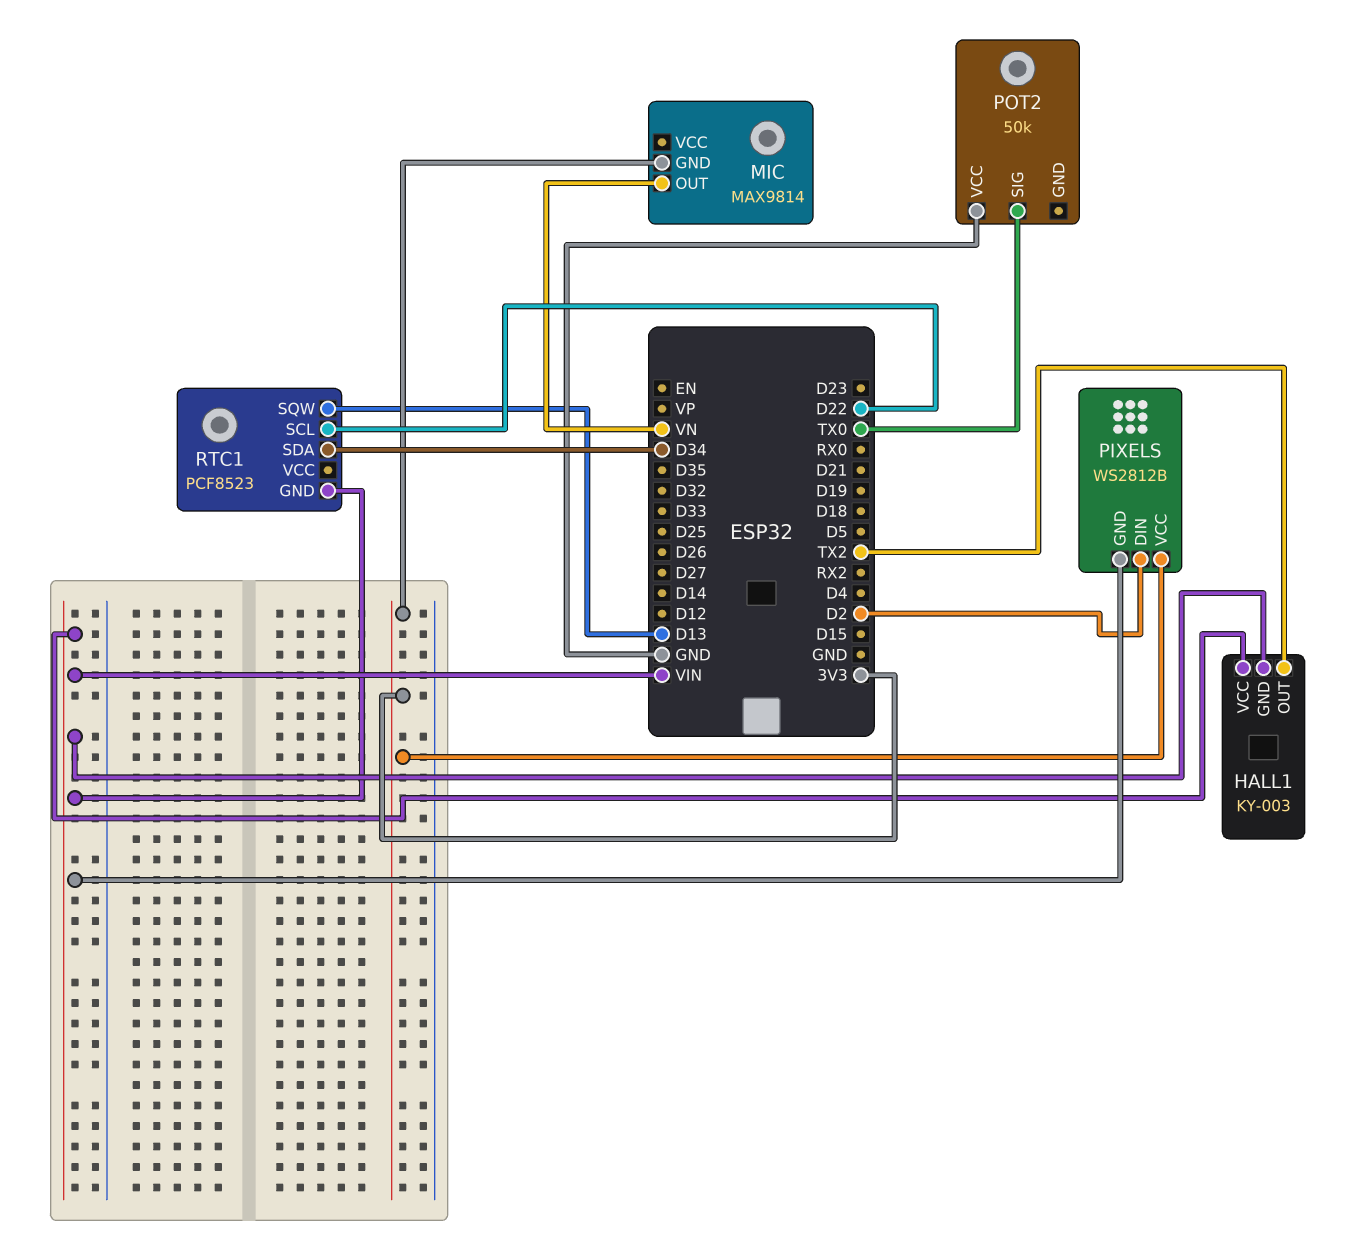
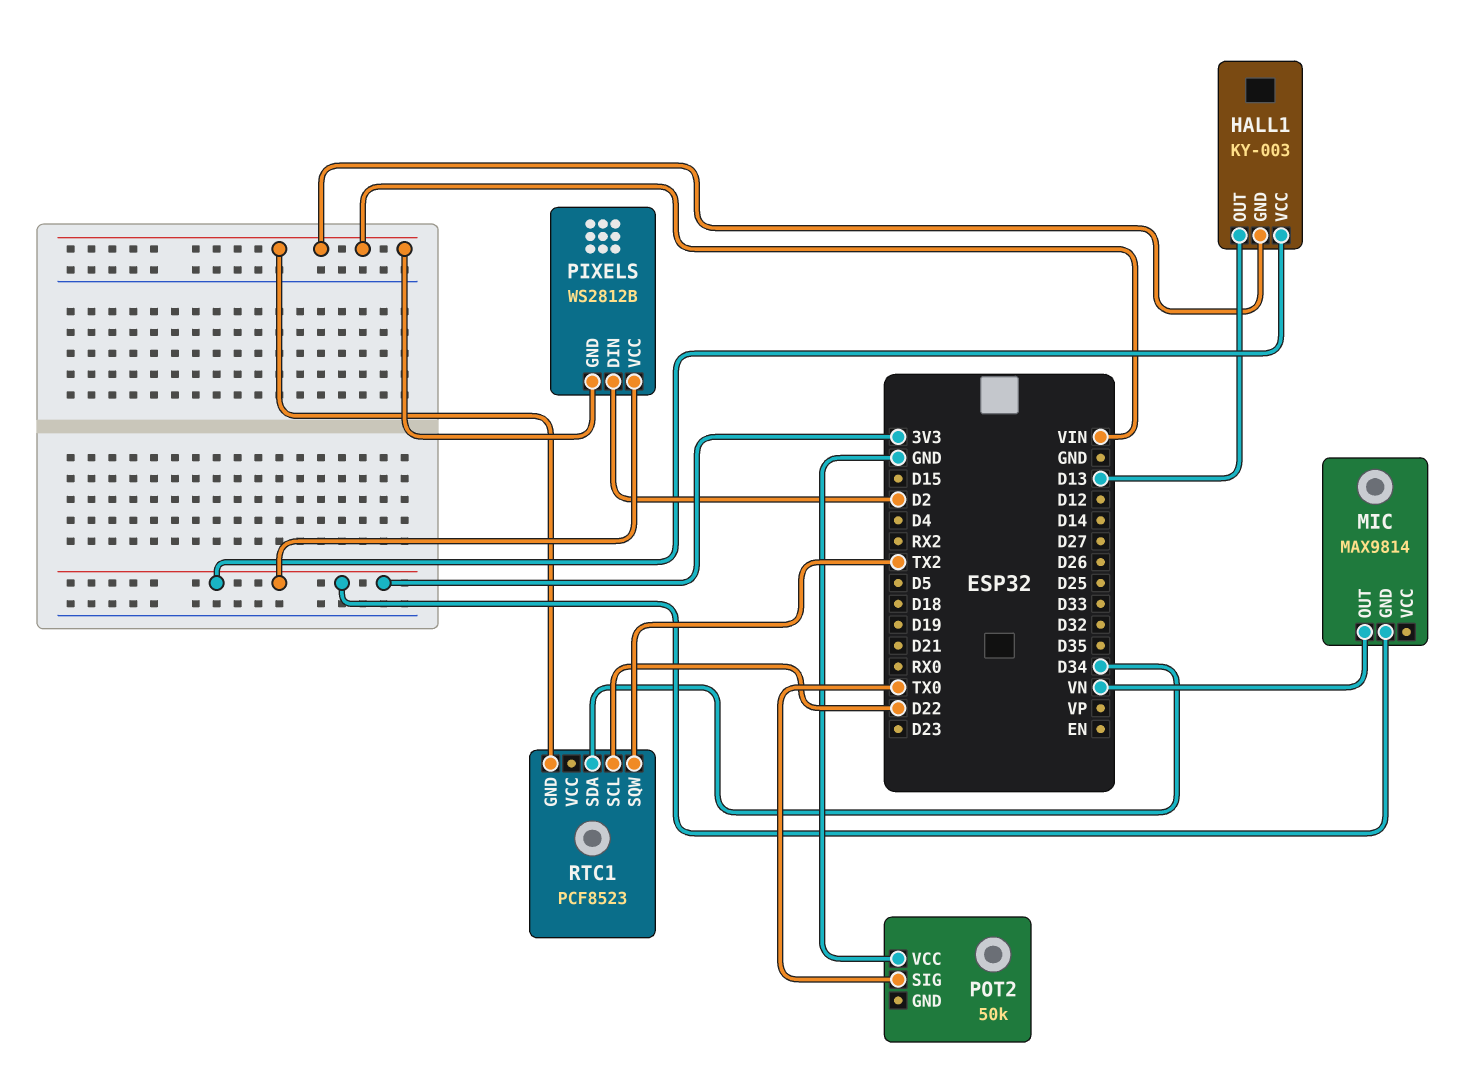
HALL1 pin OUT: TX2 -> D13
HALL1 pin VCC: VIN -> 3V3
RTC1 pin SQW: D13 -> TX2

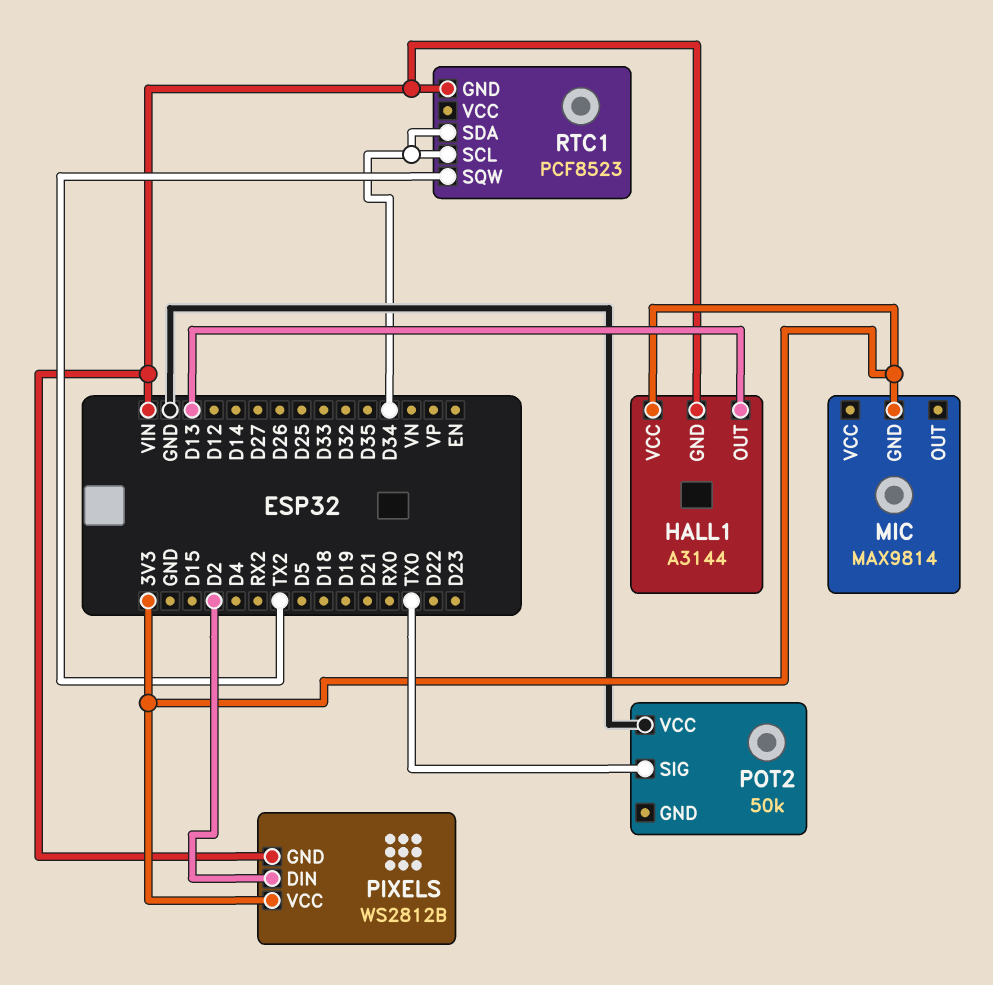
HALL1: KY-003 -> A3144
MIC pin OUT: VN -> none
RTC1 pin SCL: D22 -> D34

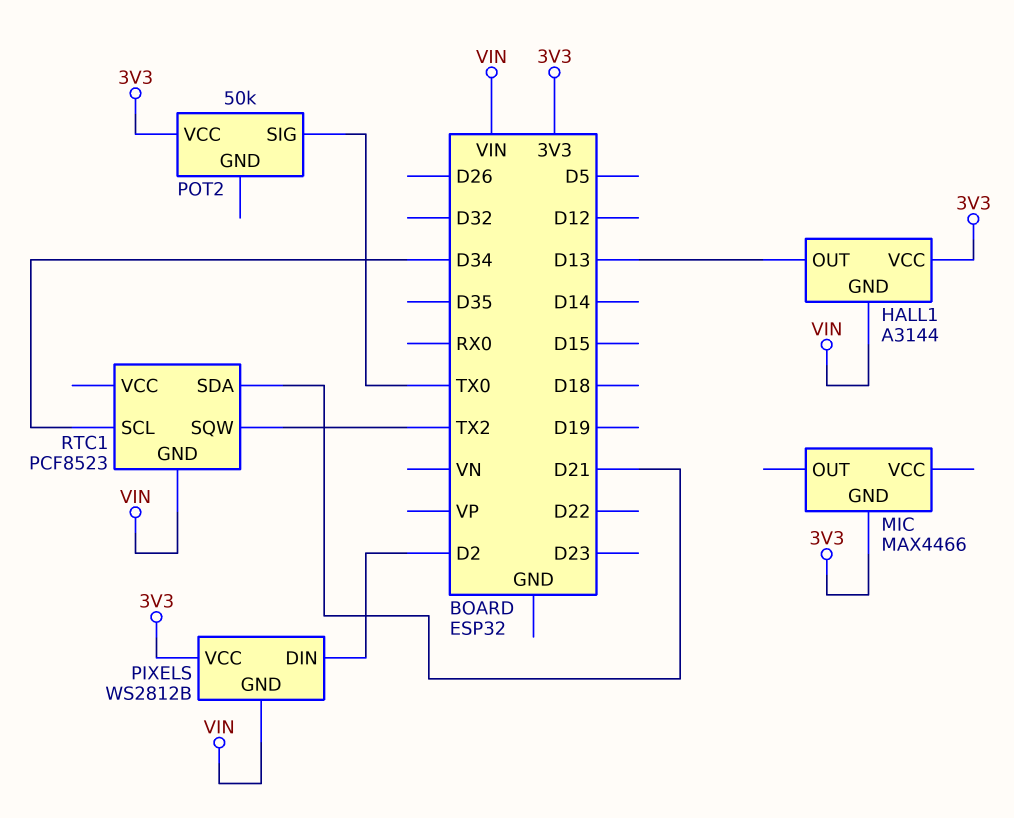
MIC: MAX9814 -> MAX4466
POT2 pin VCC: GND -> 3V3
RTC1 pin SDA: D34 -> D21

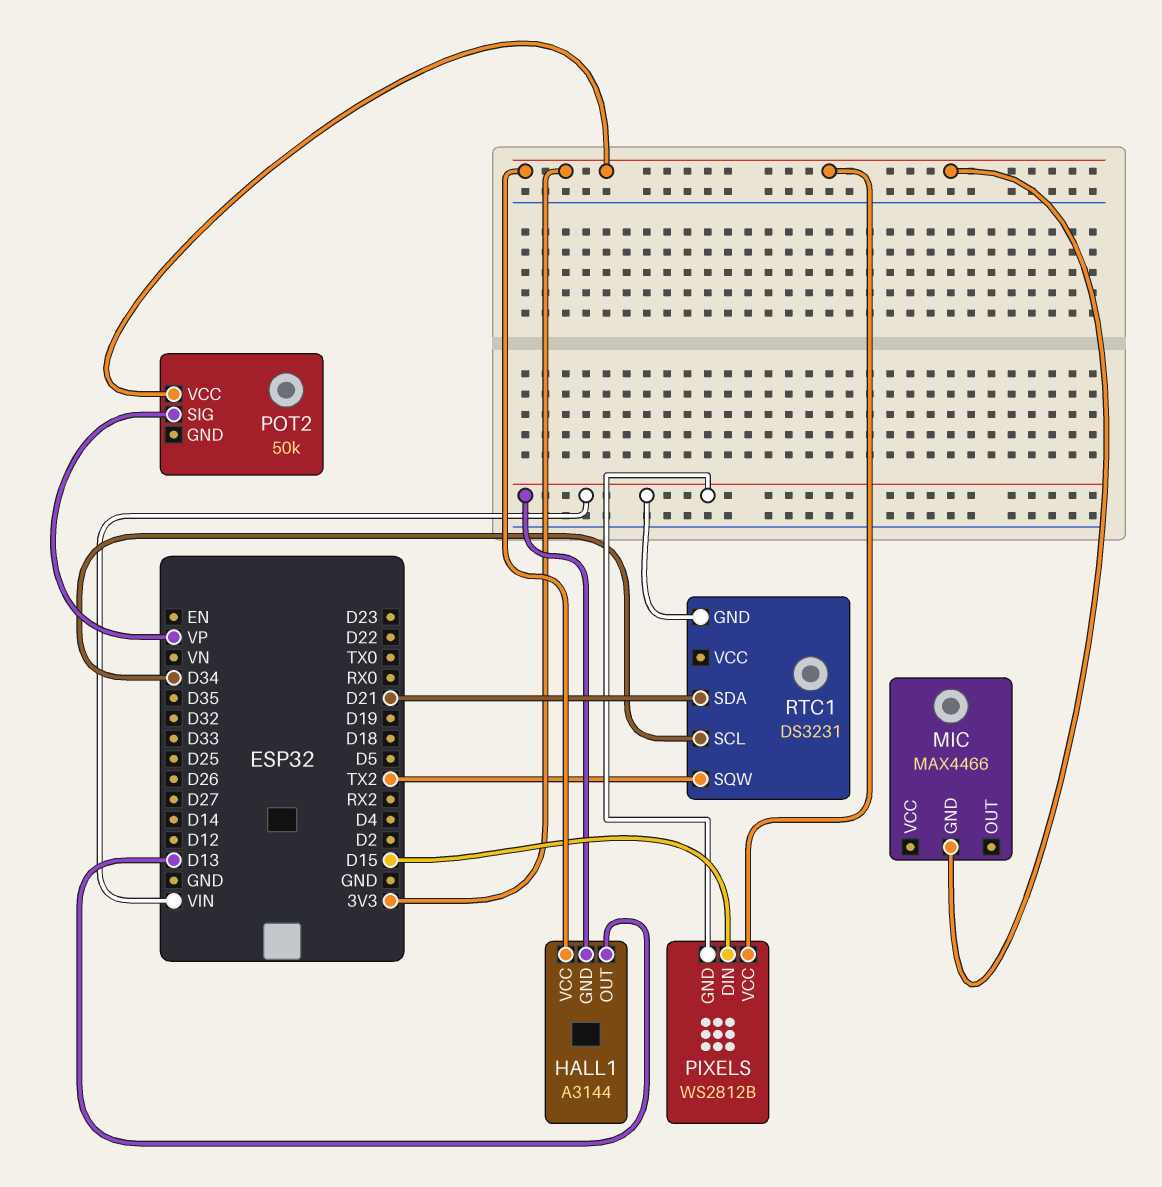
PIXELS pin DIN: D2 -> D15
POT2 pin SIG: TX0 -> VP
RTC1: PCF8523 -> DS3231

